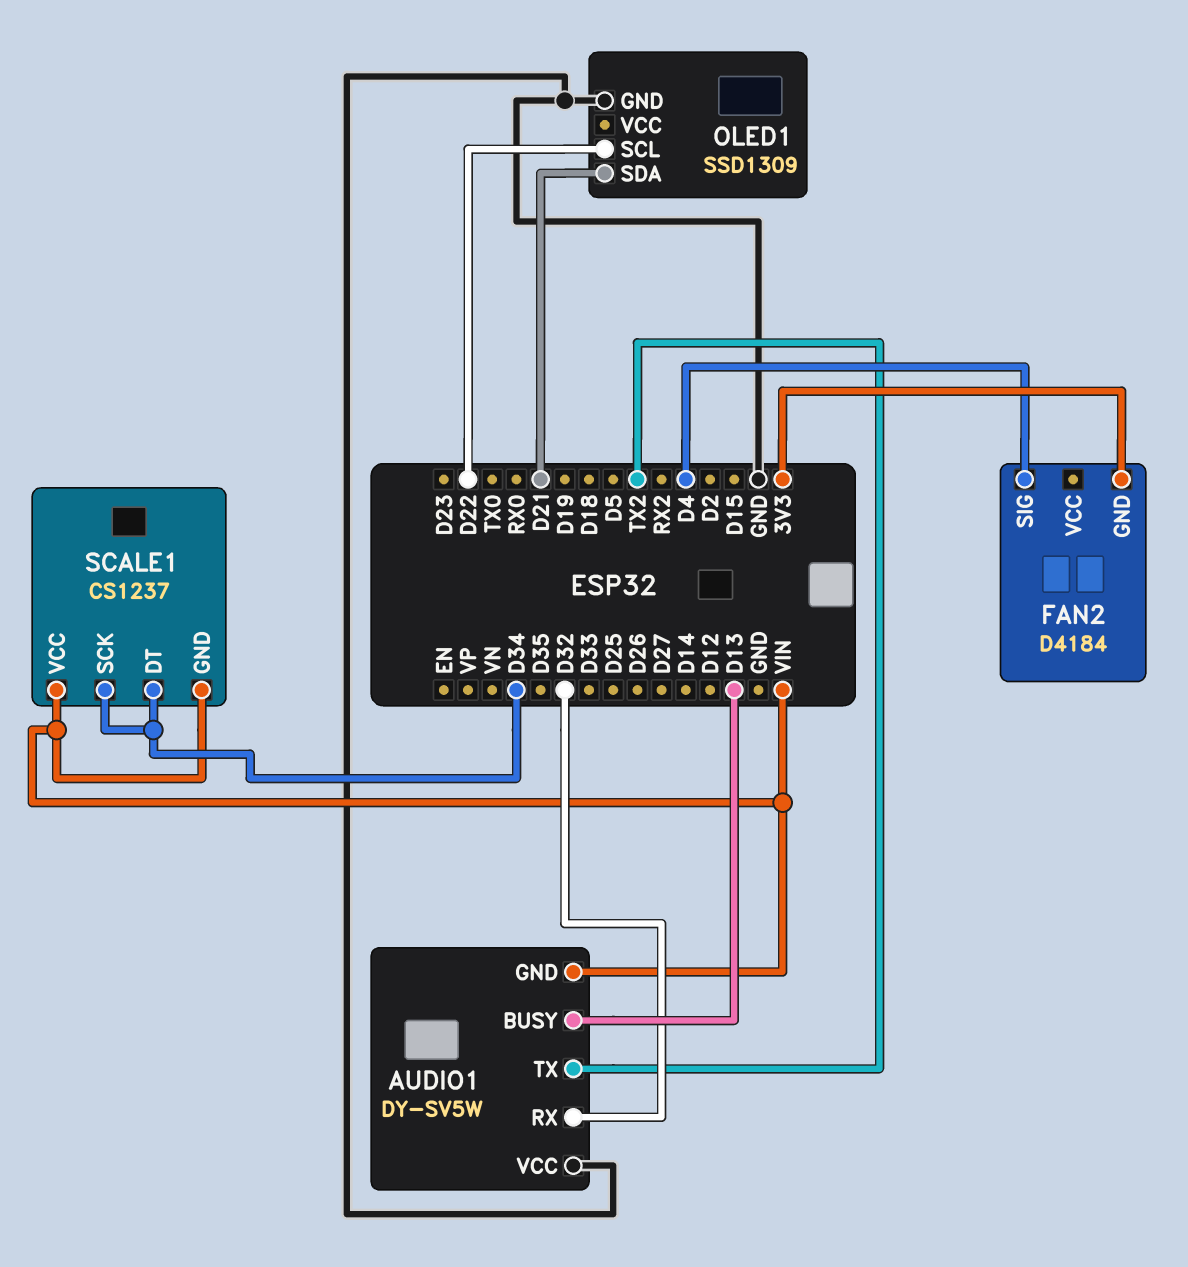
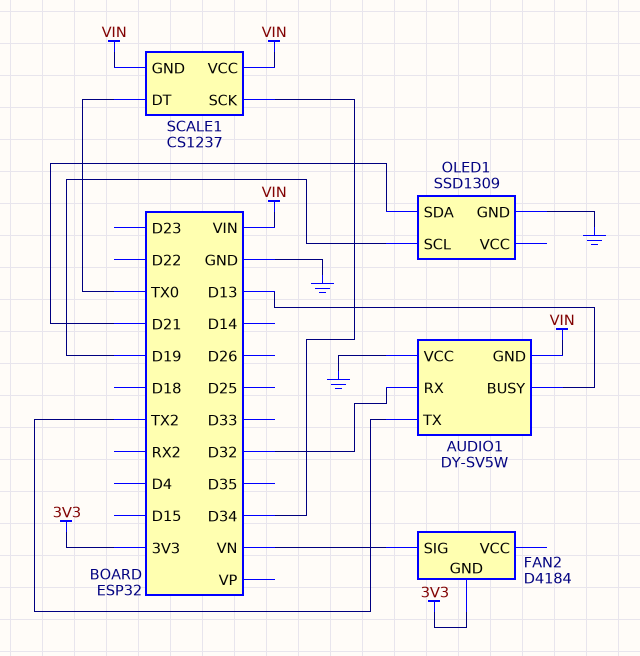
FAN2 pin SIG: D4 -> VN
OLED1 pin SCL: D22 -> D19
SCALE1 pin DT: D34 -> TX0

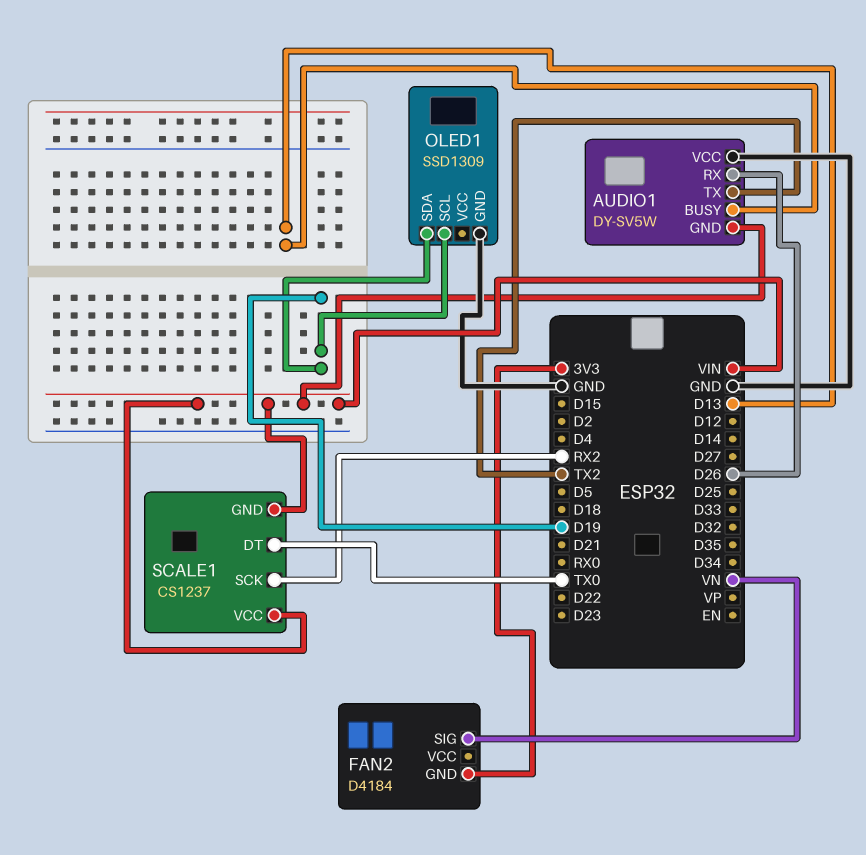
AUDIO1 pin RX: D32 -> D26
OLED1 pin SDA: D21 -> D19
SCALE1 pin SCK: D34 -> RX2

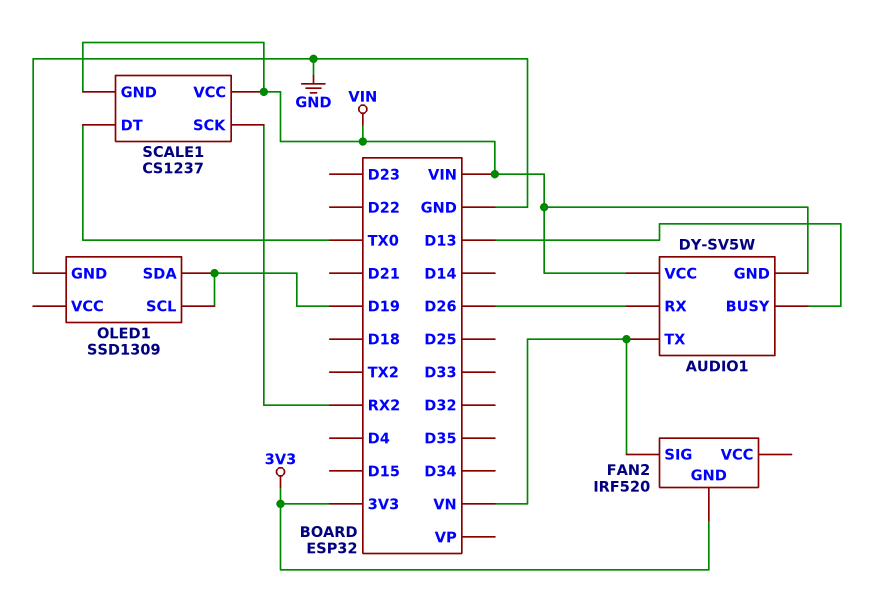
AUDIO1 pin TX: TX2 -> VN
AUDIO1 pin VCC: GND -> VIN
FAN2: D4184 -> IRF520

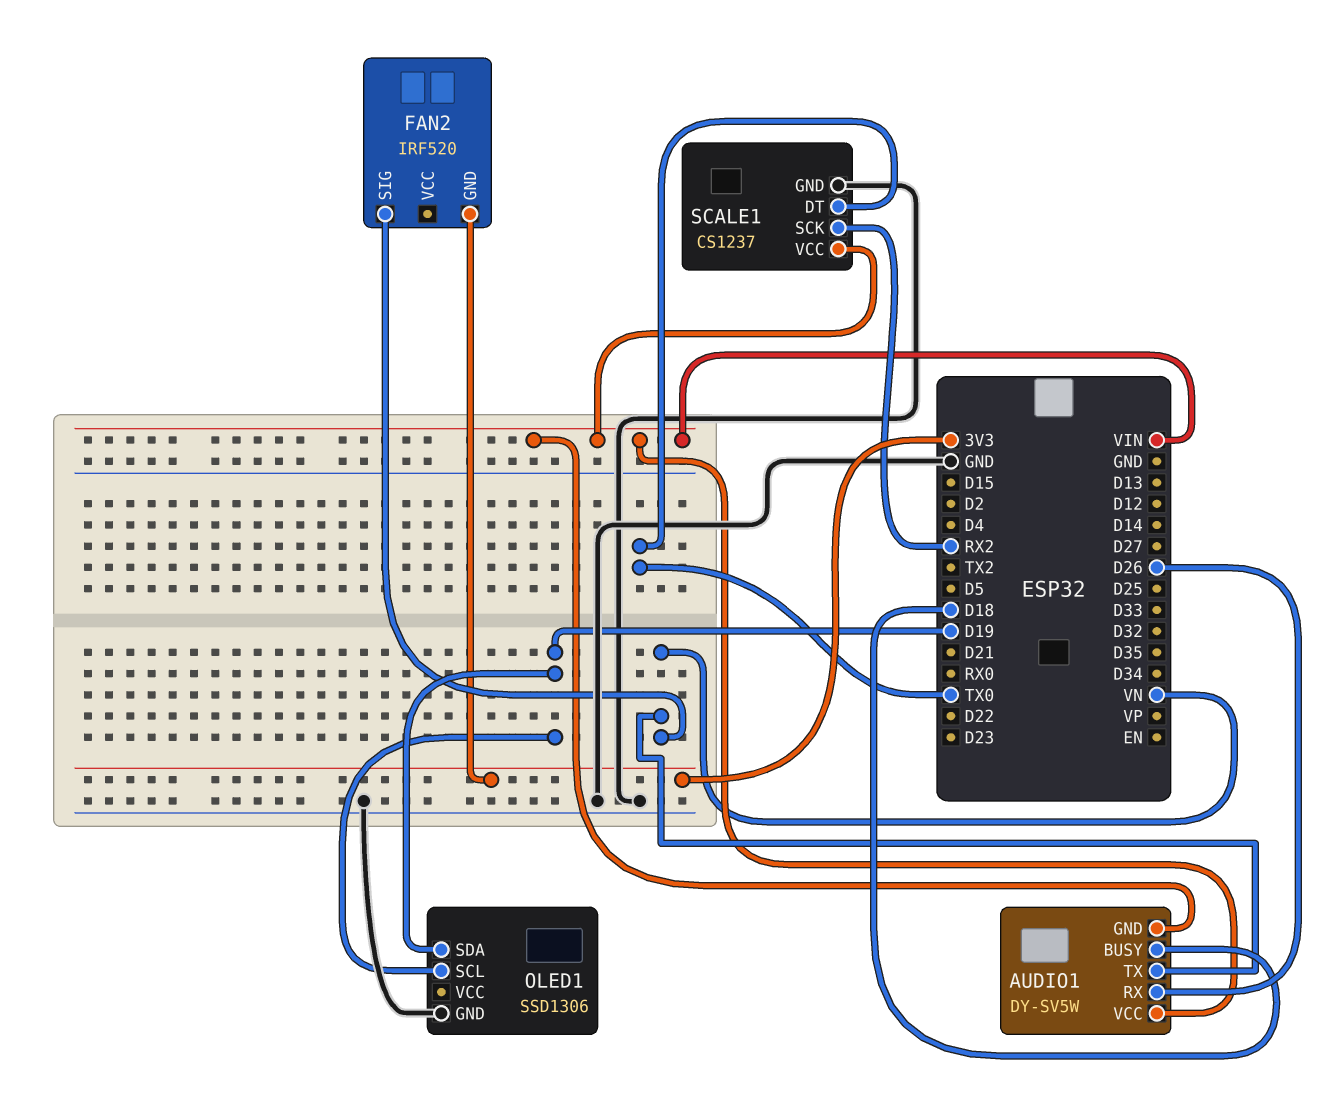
AUDIO1 pin BUSY: D13 -> D18
OLED1: SSD1309 -> SSD1306
SCALE1 pin GND: VIN -> GND

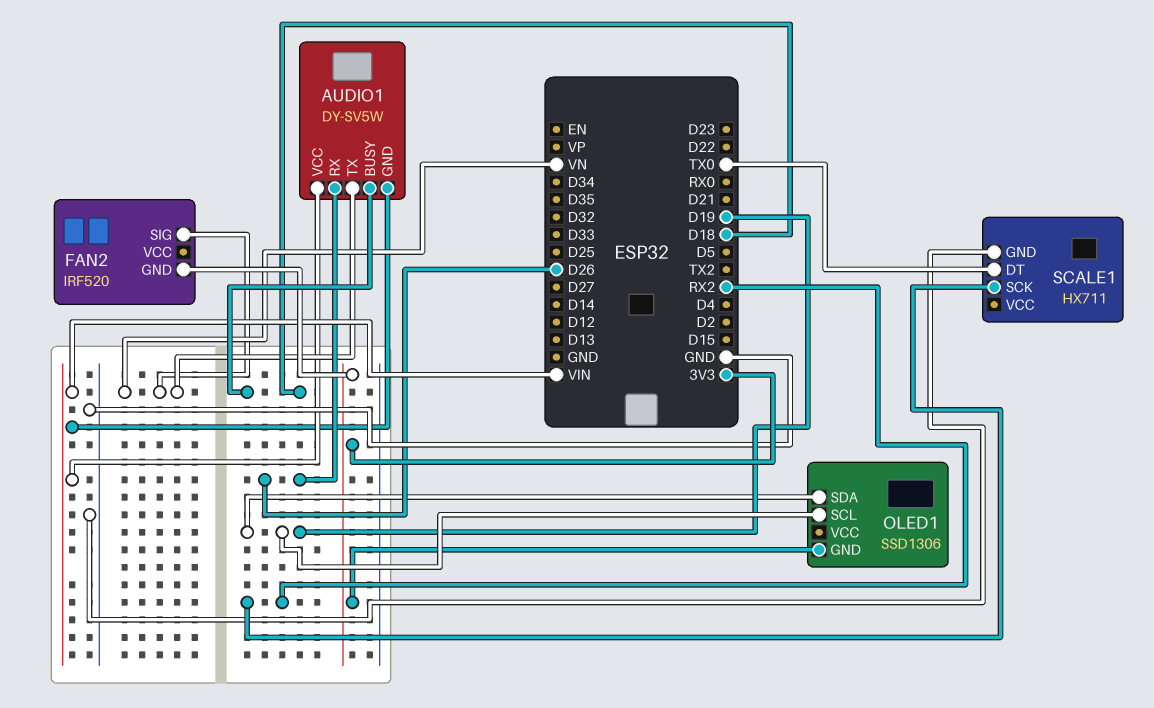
OLED1 pin GND: GND -> 3V3
SCALE1: CS1237 -> HX711
SCALE1 pin VCC: VIN -> none

